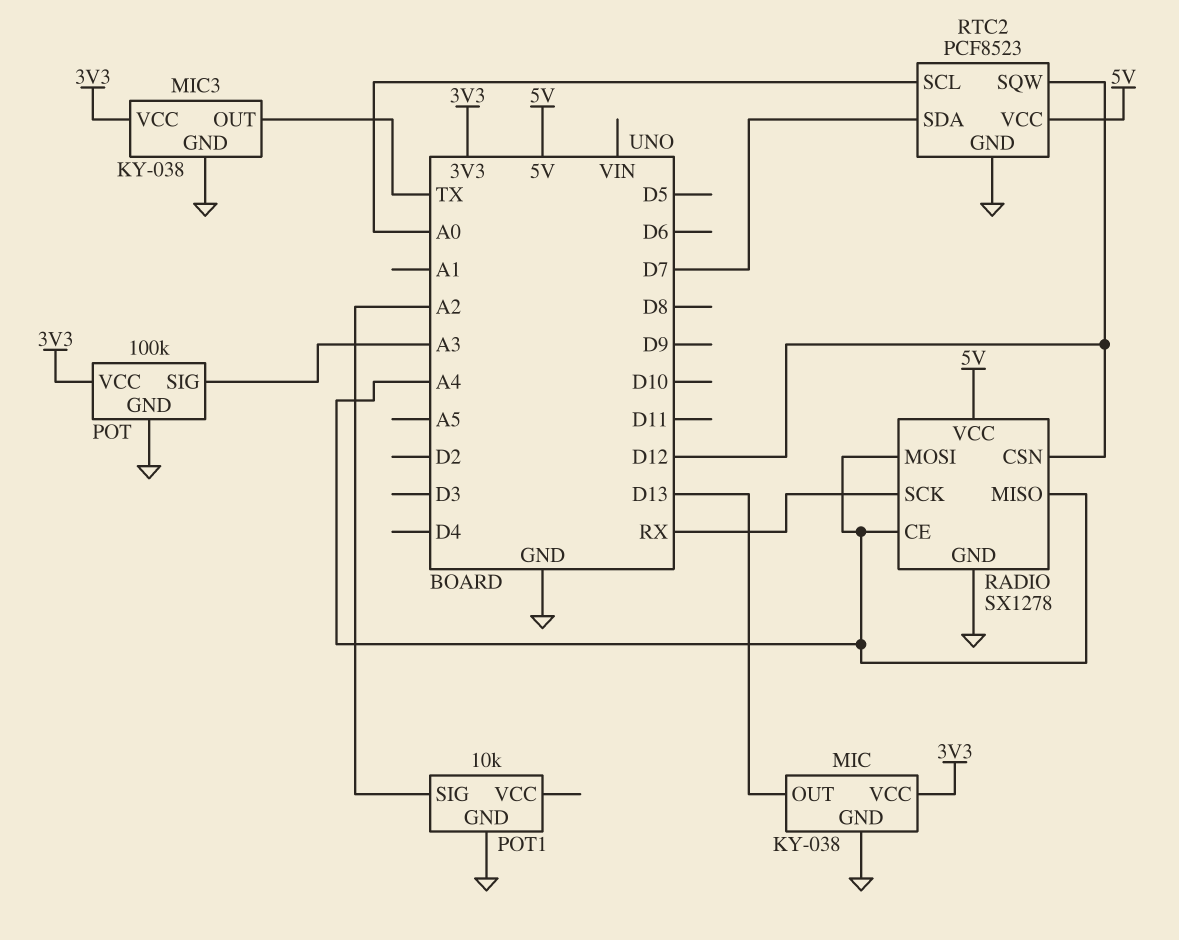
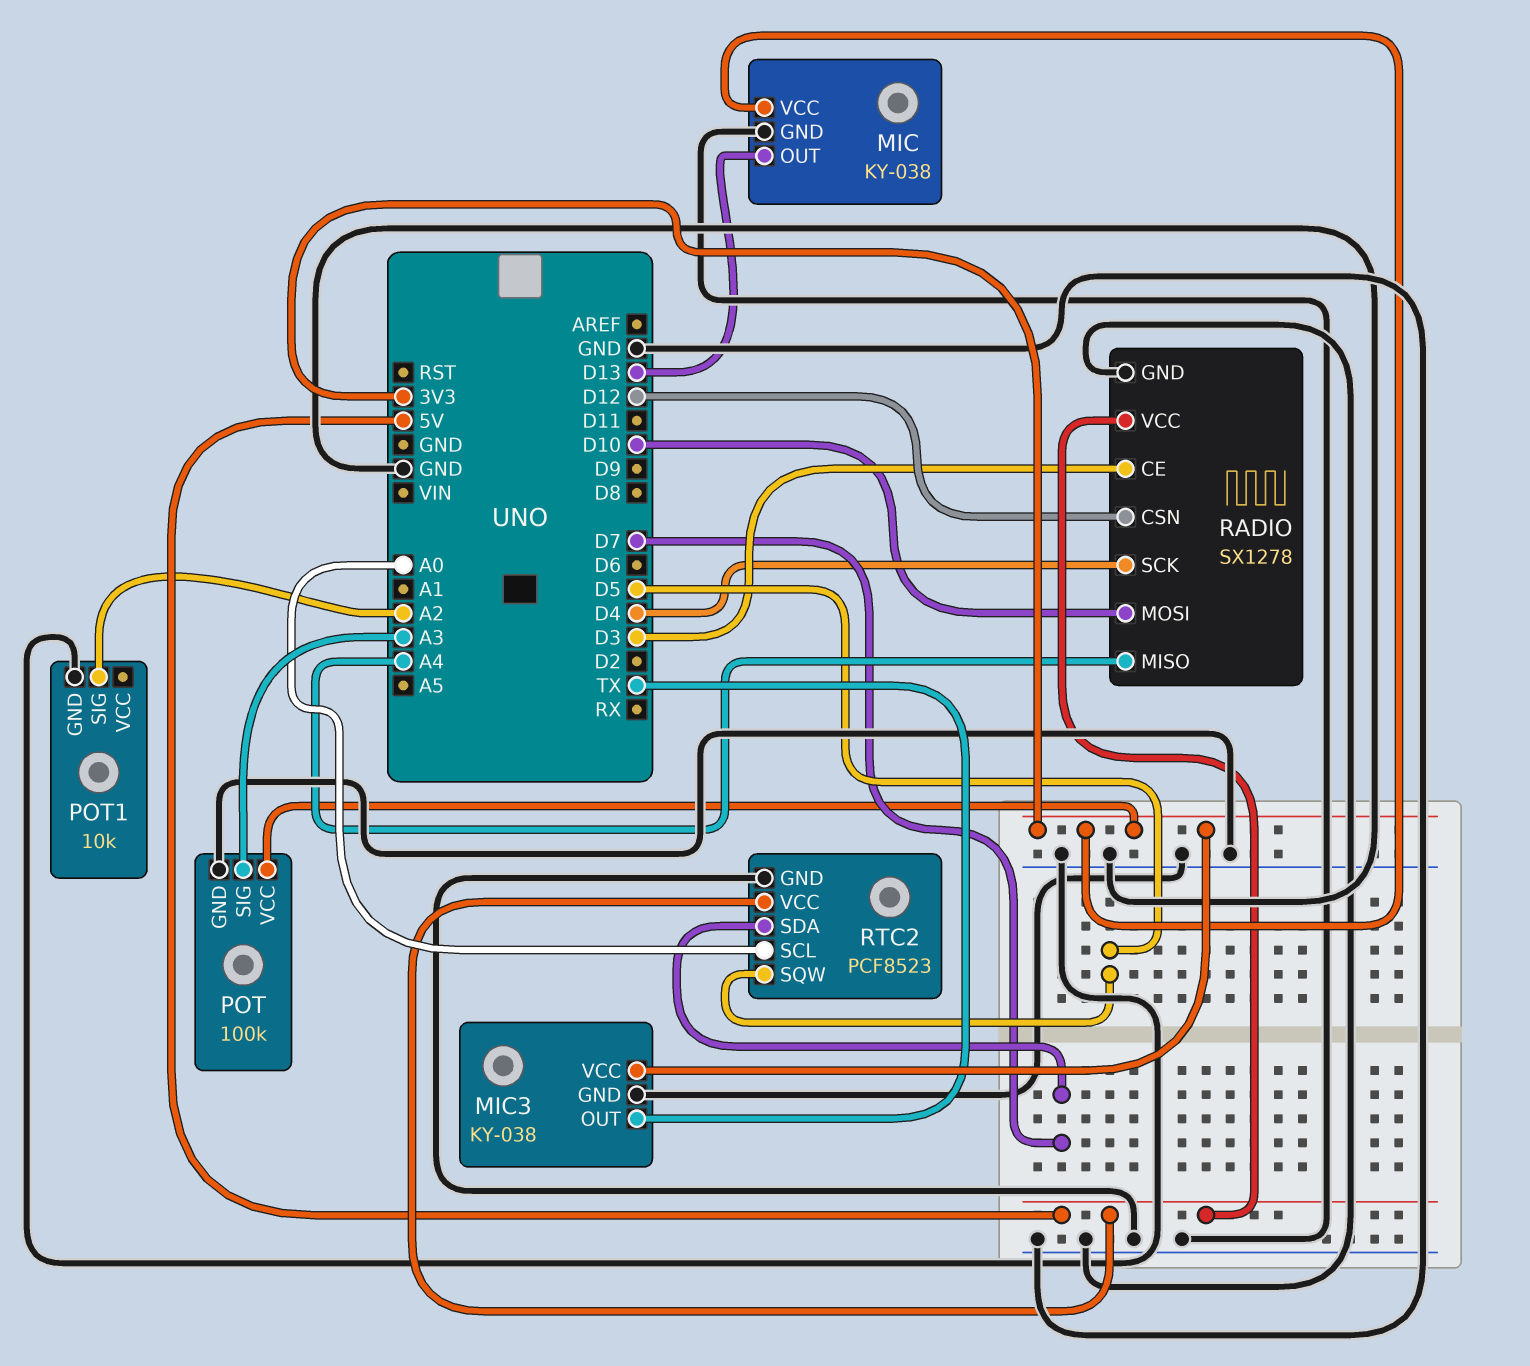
RADIO pin CE: A4 -> D3
RADIO pin MOSI: A4 -> D10
RADIO pin SCK: RX -> D4
RTC2 pin SQW: D12 -> D5

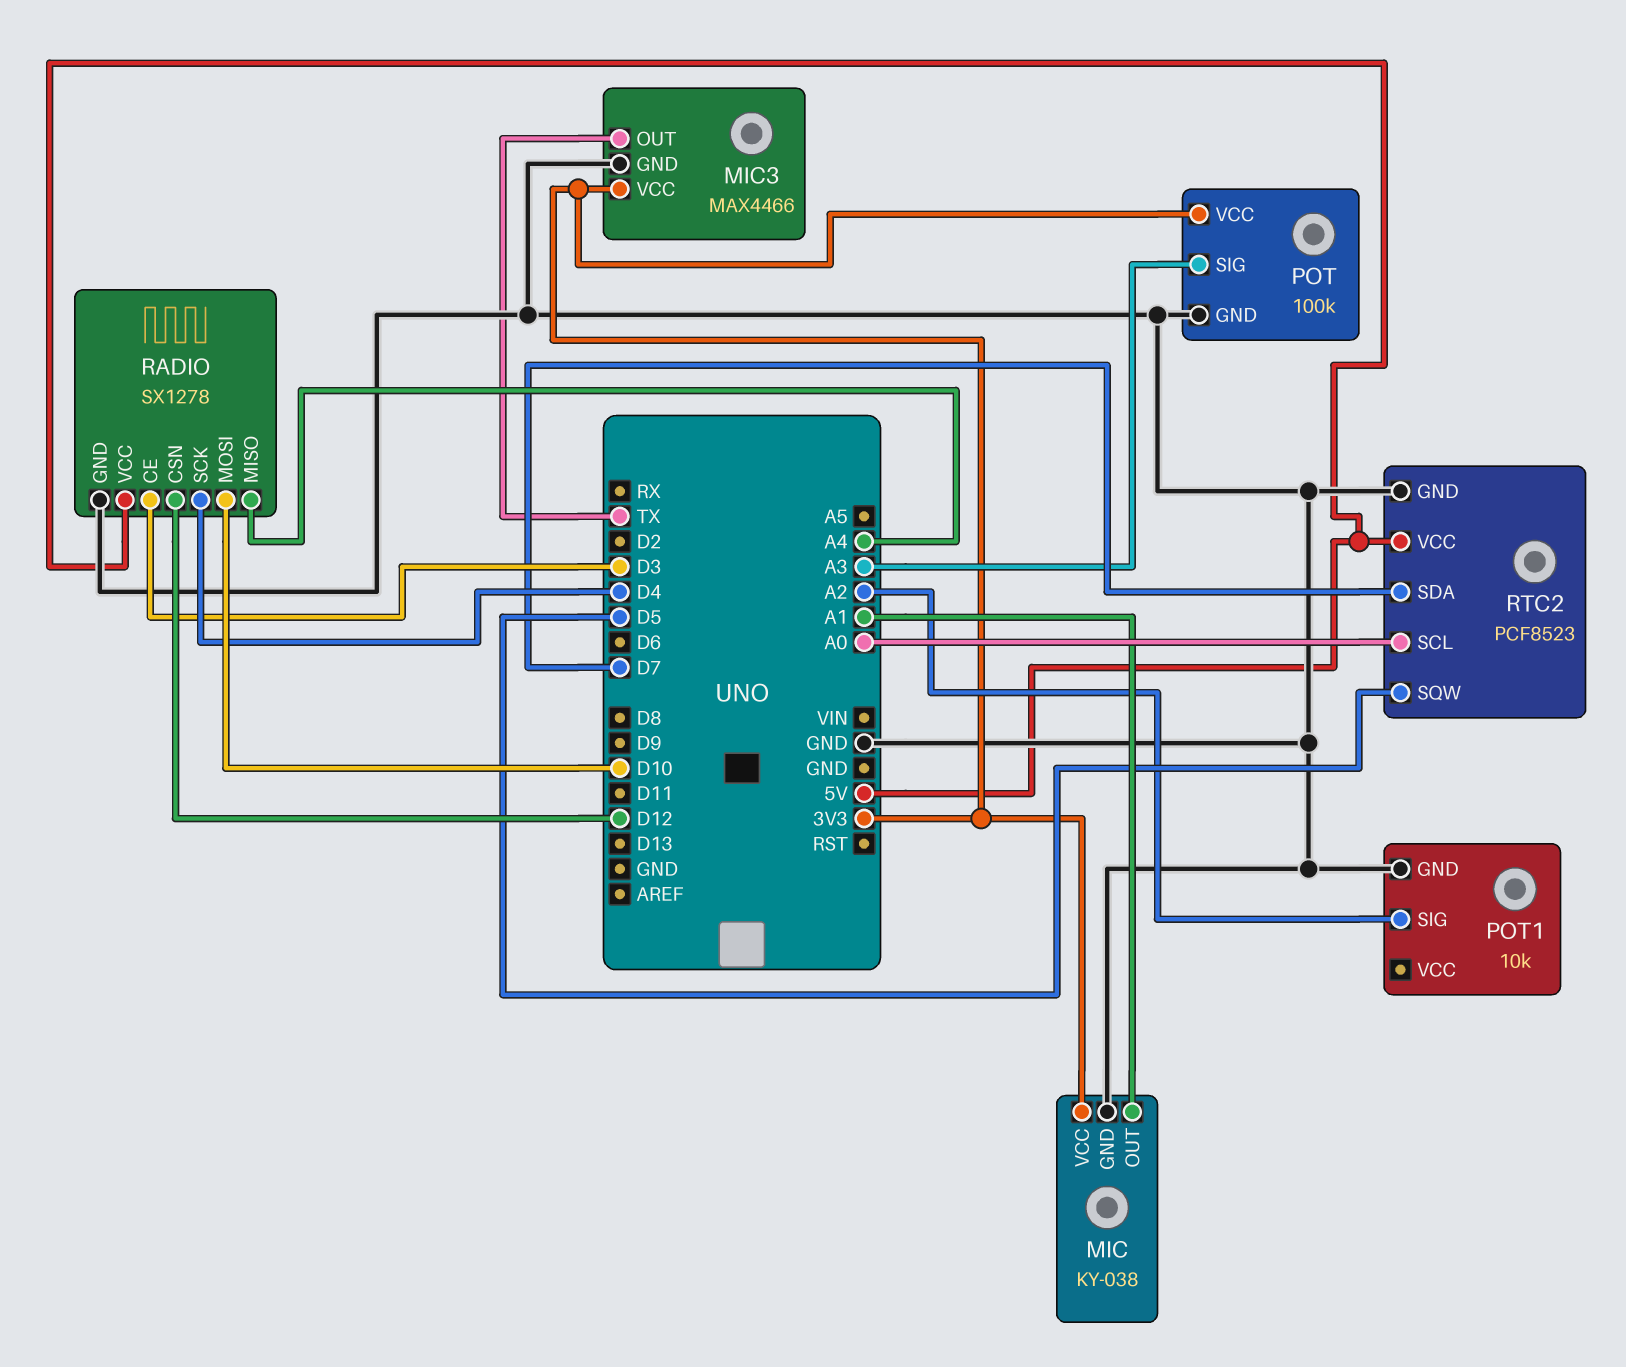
MIC pin OUT: D13 -> A1
MIC3: KY-038 -> MAX4466

